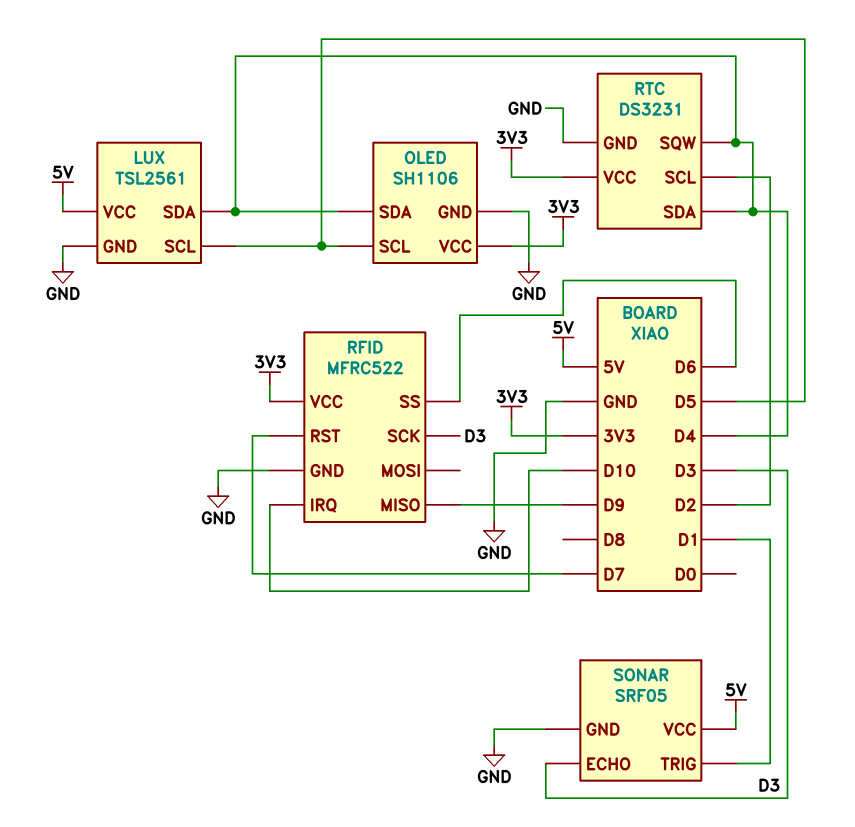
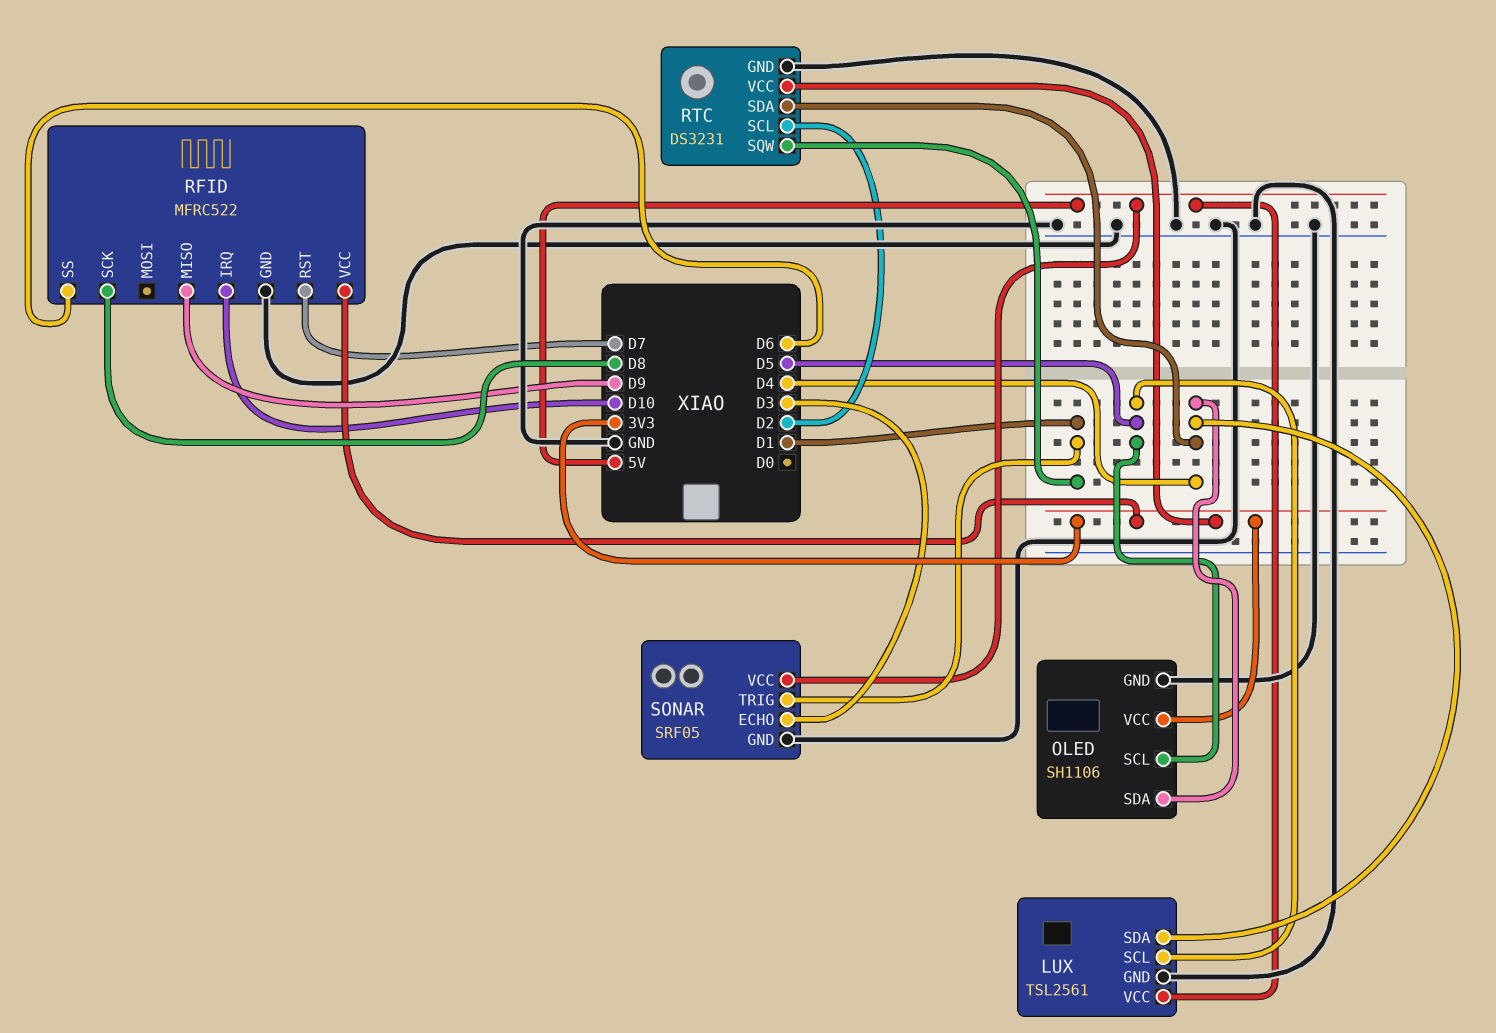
RFID pin SCK: D3 -> D8
RTC pin SQW: D4 -> D1

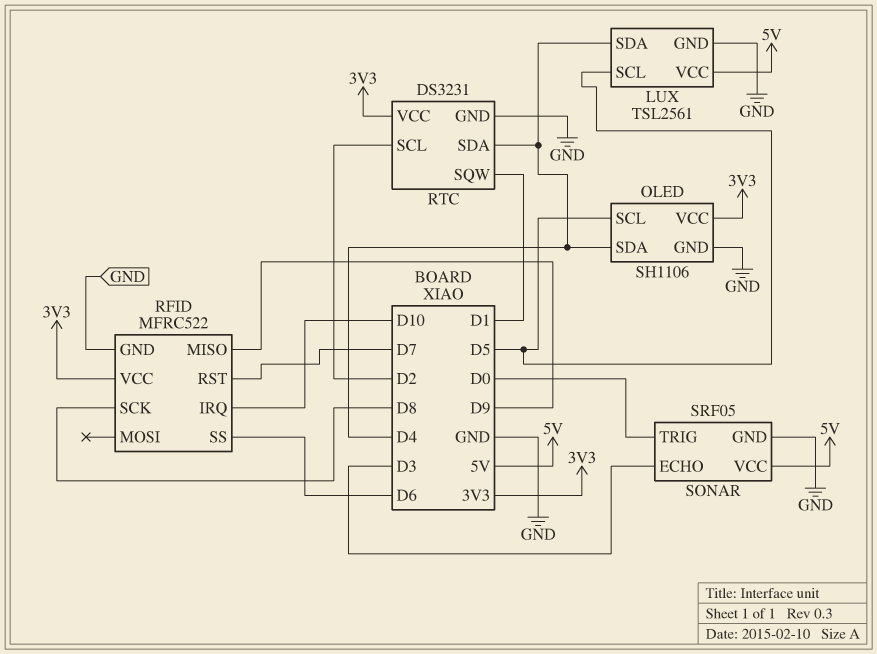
SONAR pin TRIG: D1 -> D0

